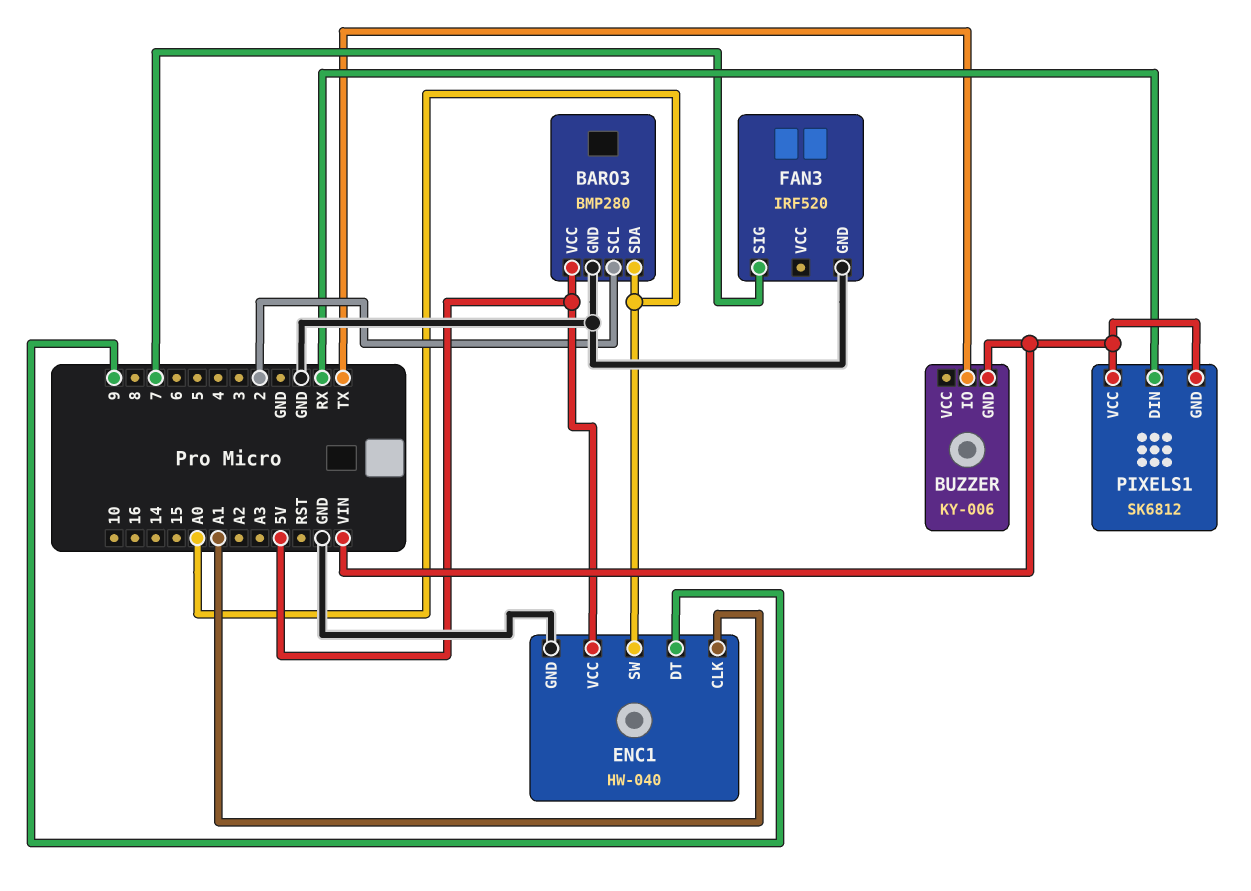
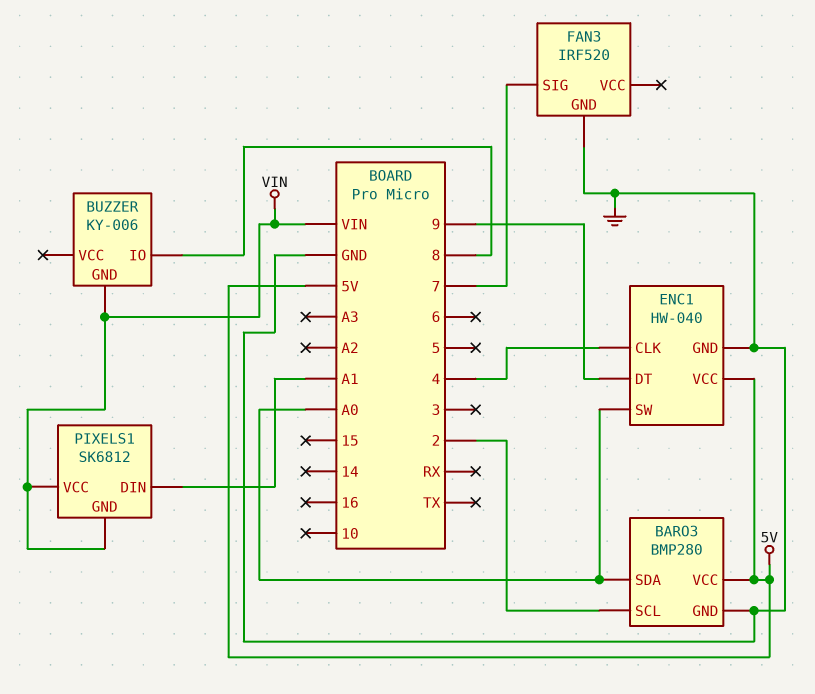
BUZZER pin IO: TX -> 8
ENC1 pin CLK: A1 -> 4
PIXELS1 pin DIN: RX -> A1

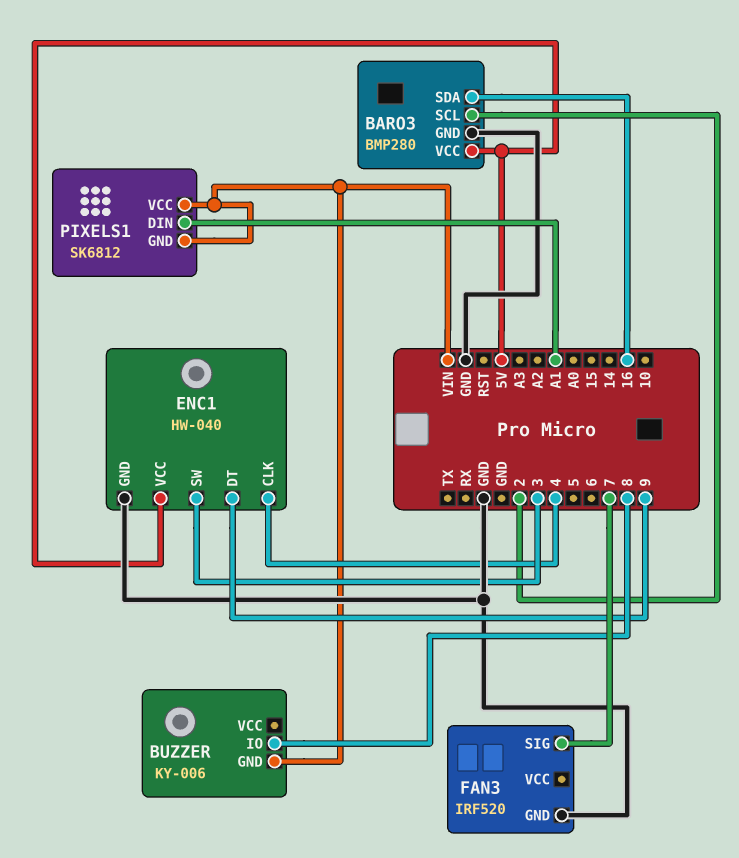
BARO3 pin SDA: A0 -> 16
ENC1 pin SW: A0 -> 3

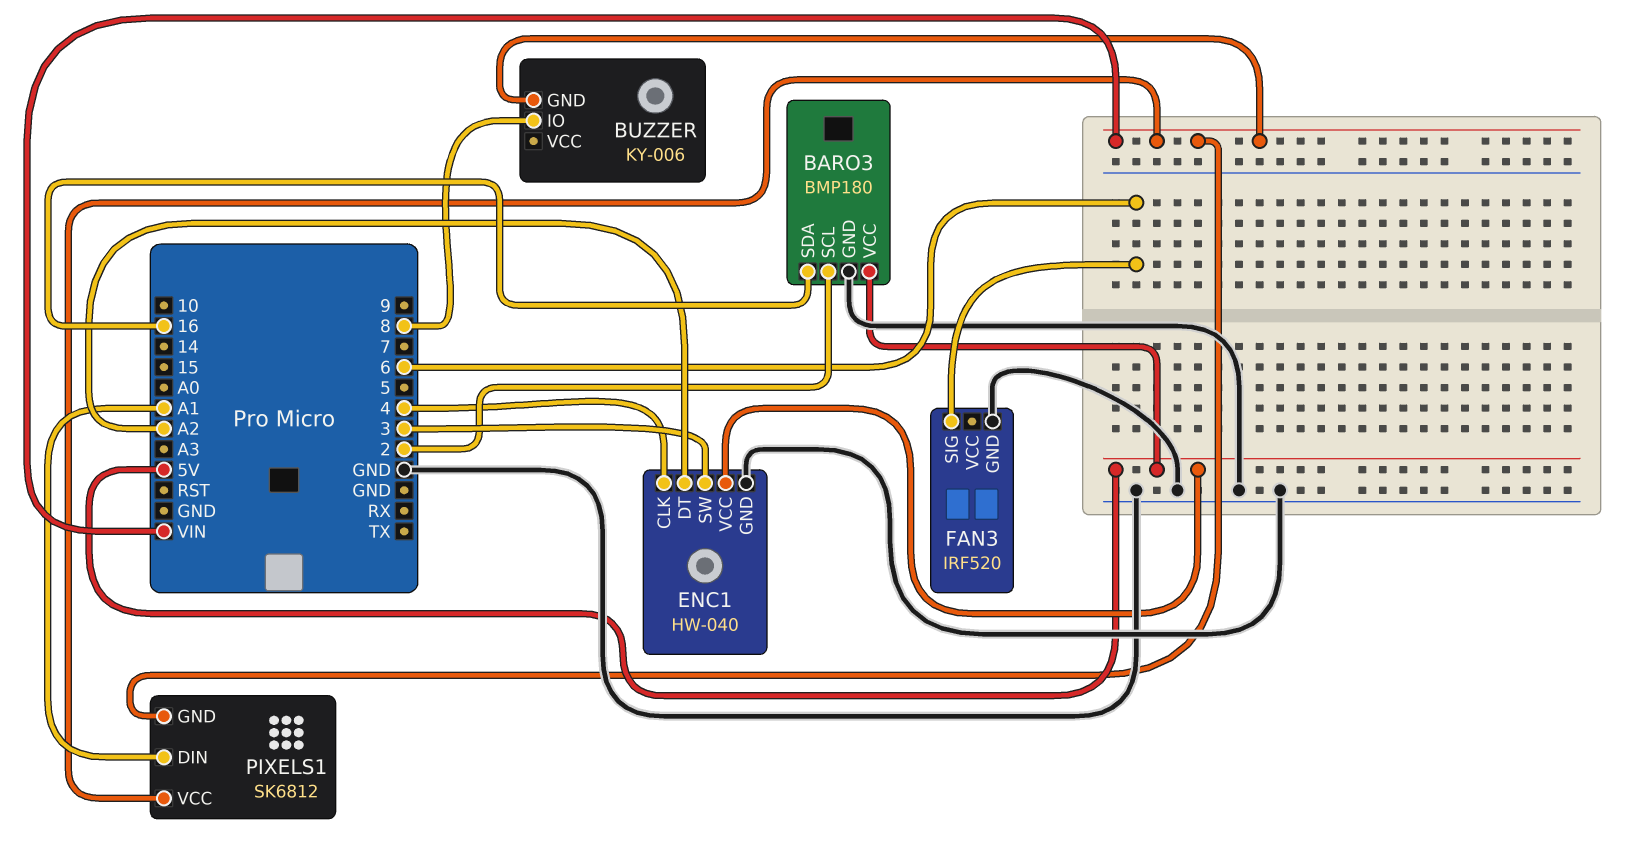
BARO3: BMP280 -> BMP180
ENC1 pin DT: 9 -> A2
FAN3 pin SIG: 7 -> 6

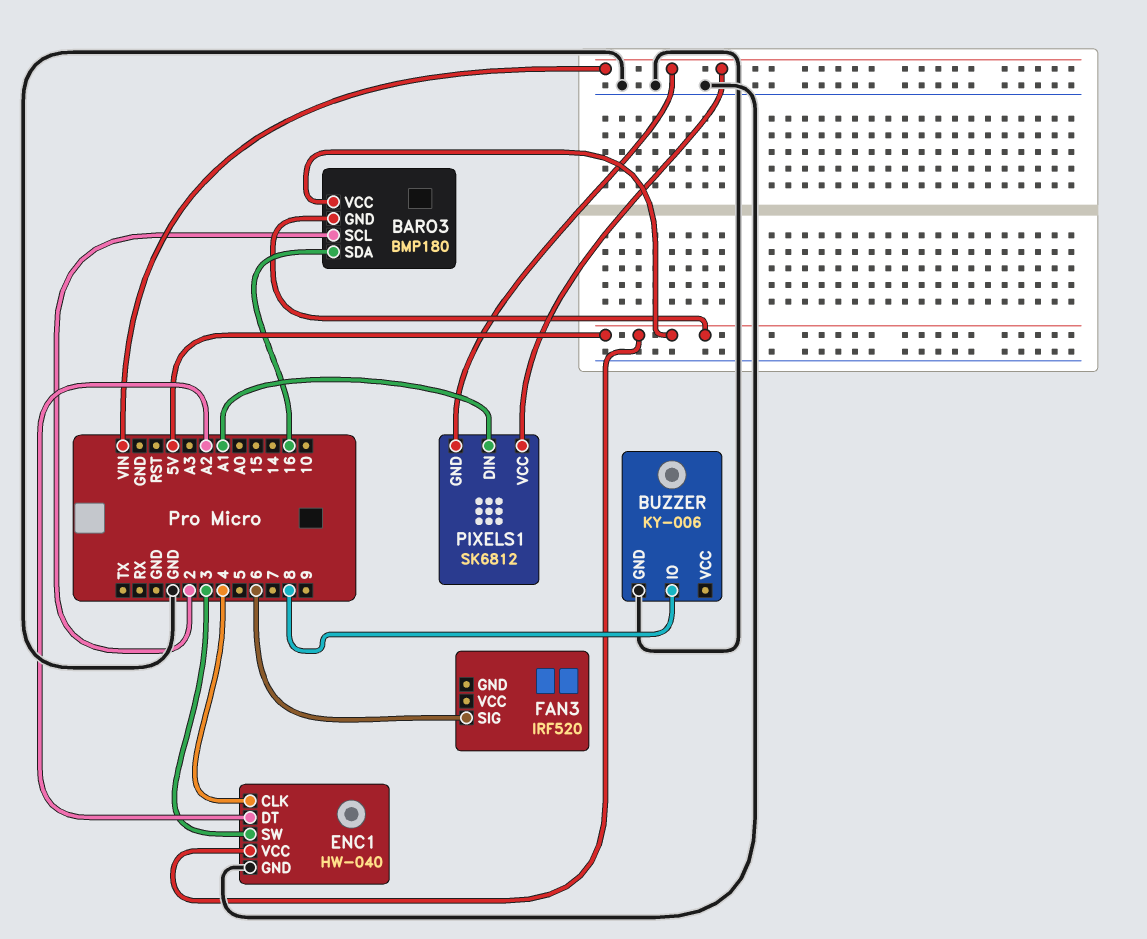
BARO3 pin GND: GND -> 5V
BUZZER pin GND: VIN -> GND
FAN3 pin GND: GND -> none

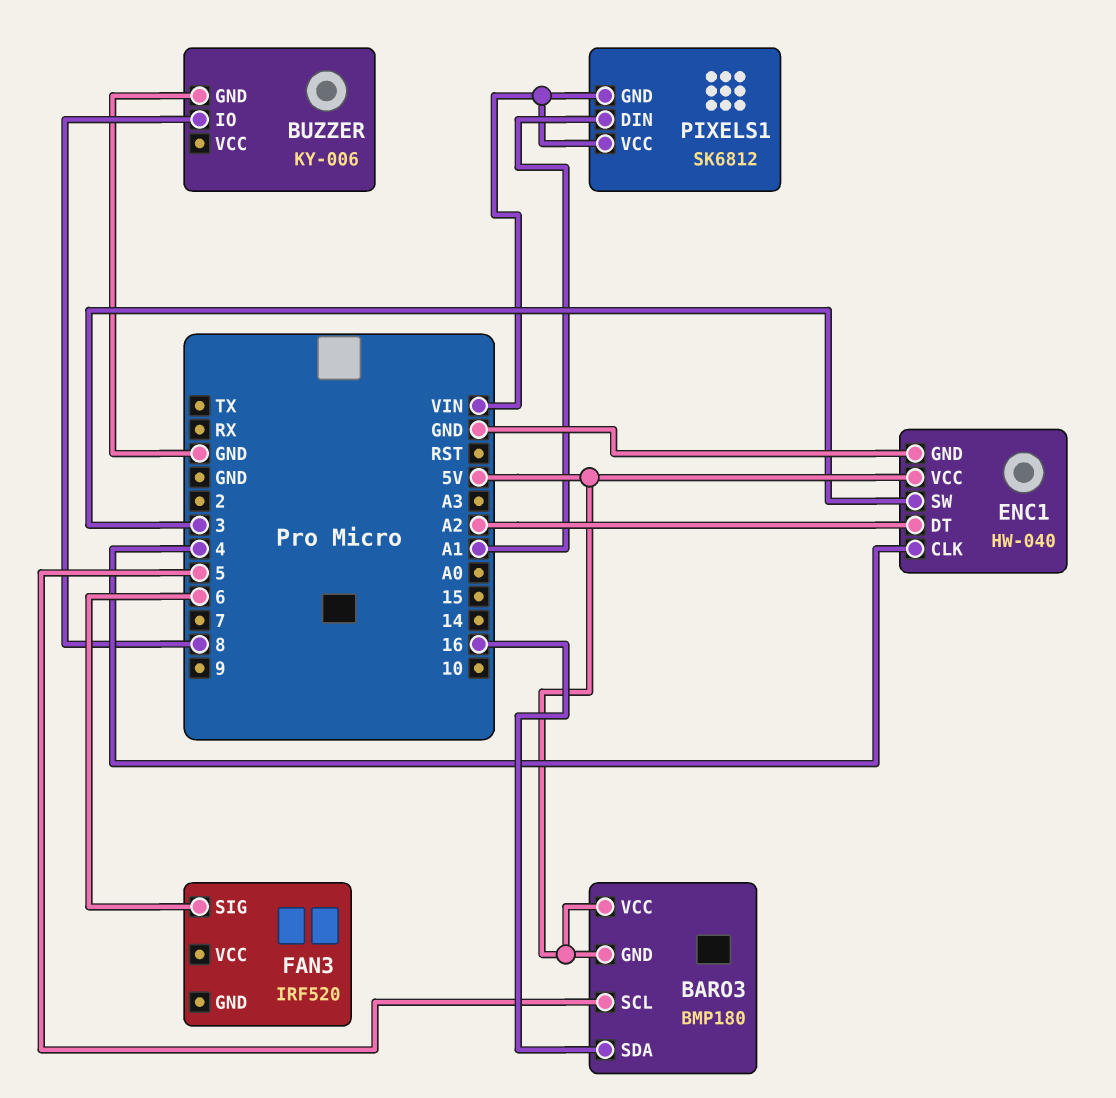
BARO3 pin SCL: 2 -> 5

